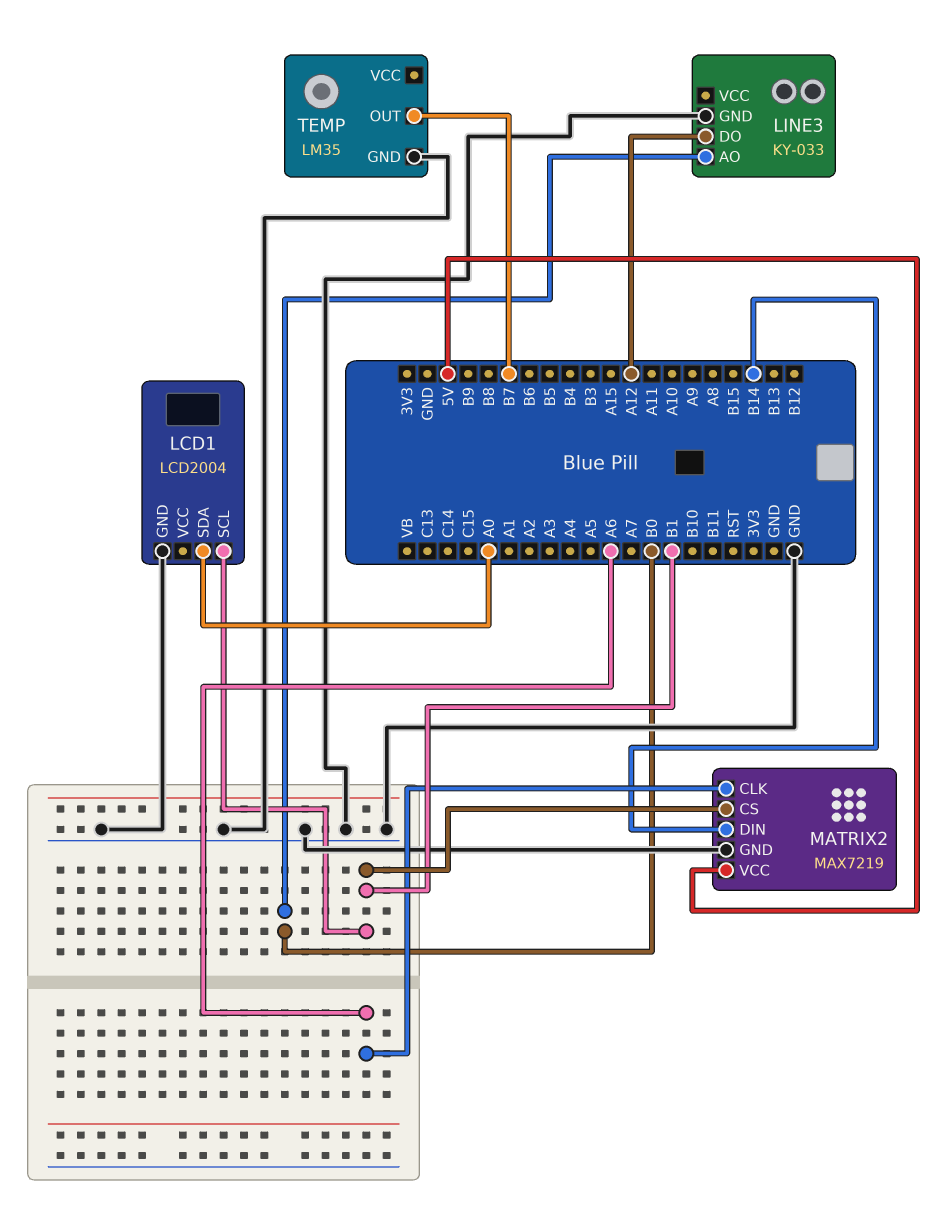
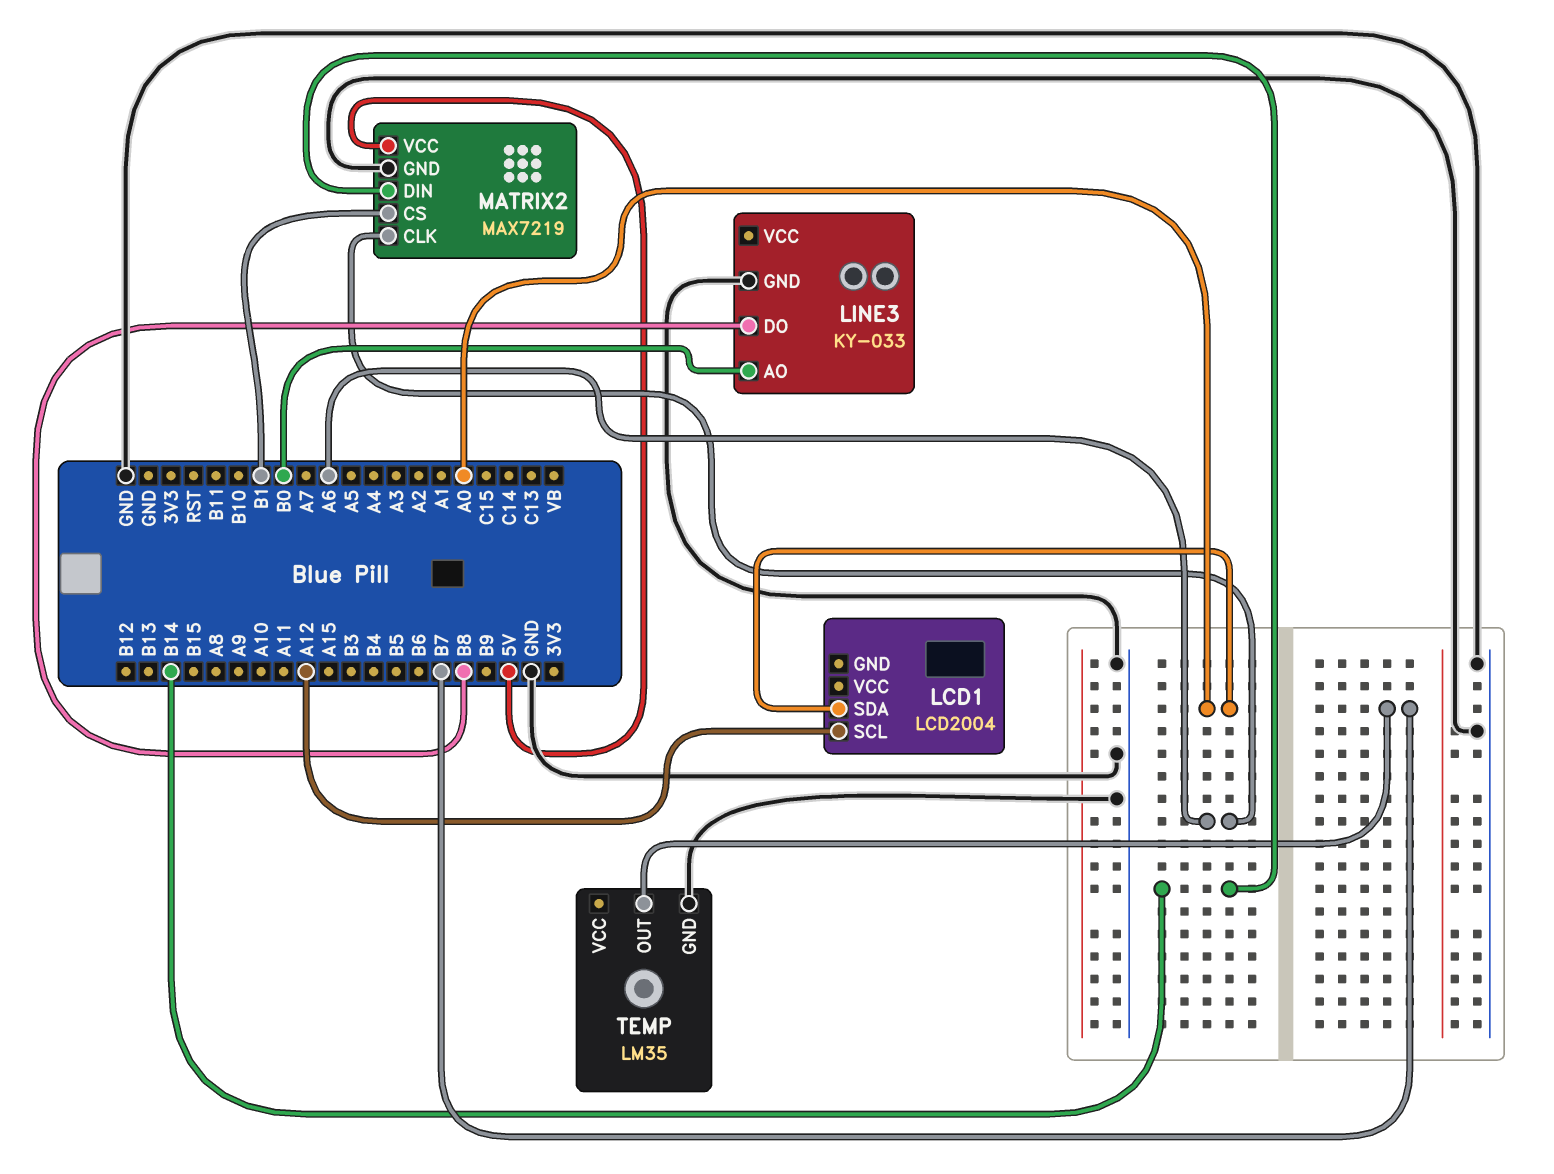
LCD1 pin GND: GND -> none
LCD1 pin SCL: B1 -> A12
LINE3 pin DO: A12 -> B8

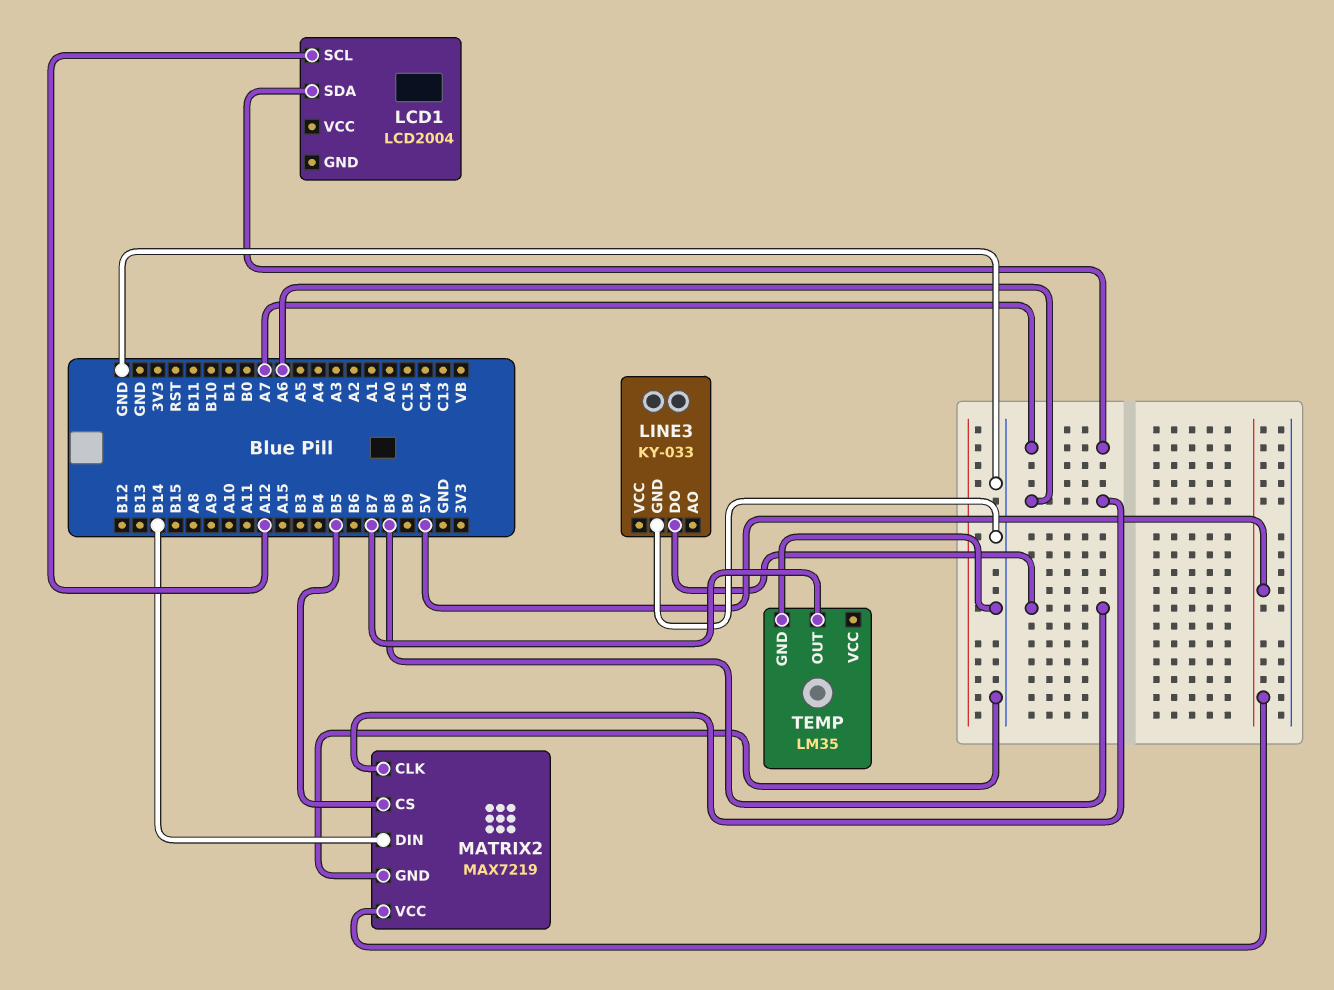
LCD1 pin SDA: A0 -> A7
LINE3 pin AO: B0 -> none
MATRIX2 pin CS: B1 -> B5

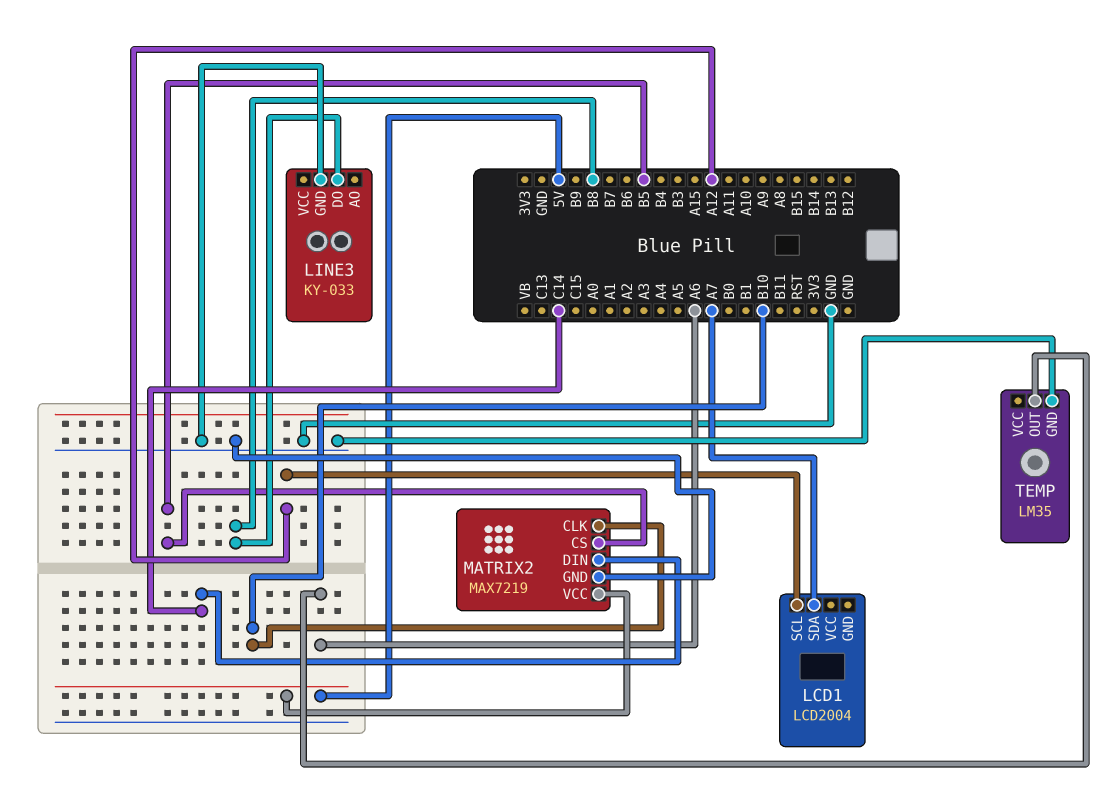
MATRIX2 pin CLK: A6 -> B10
MATRIX2 pin DIN: B14 -> C14
TEMP pin OUT: B7 -> A6

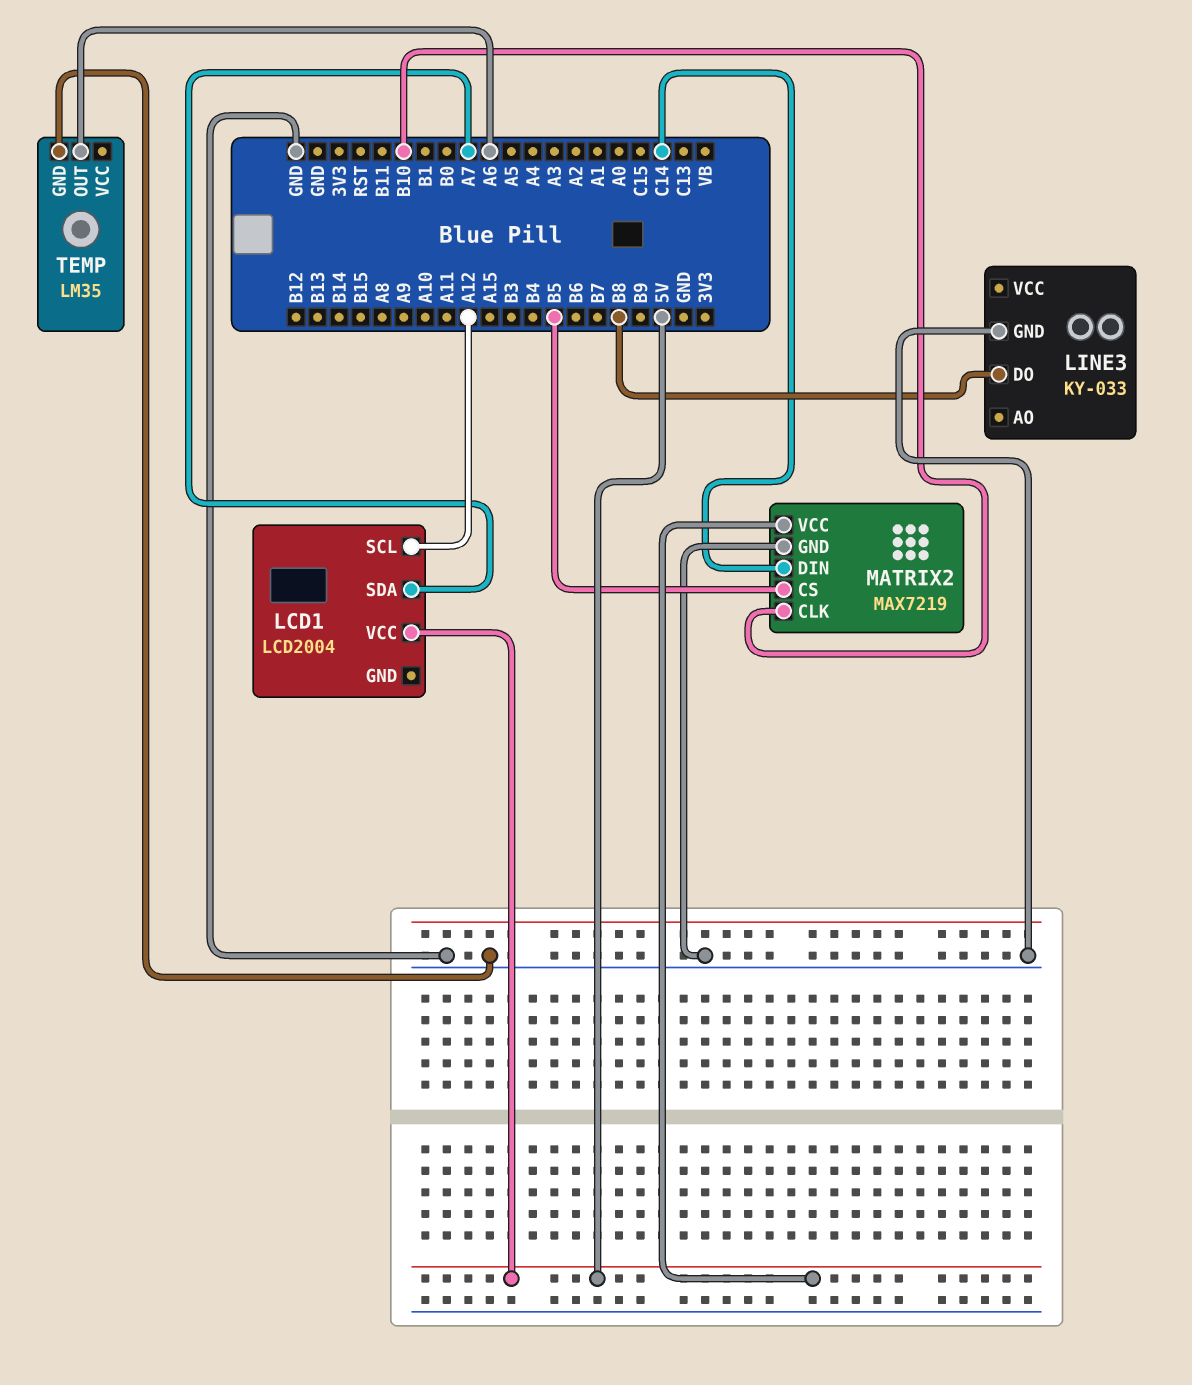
LCD1 pin VCC: none -> 5V

